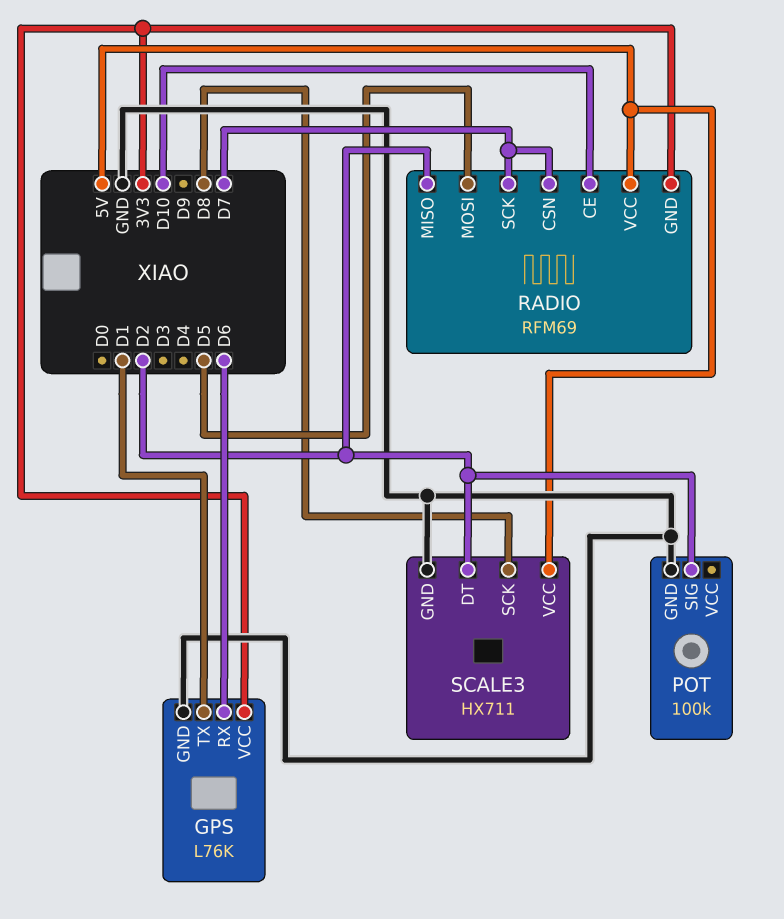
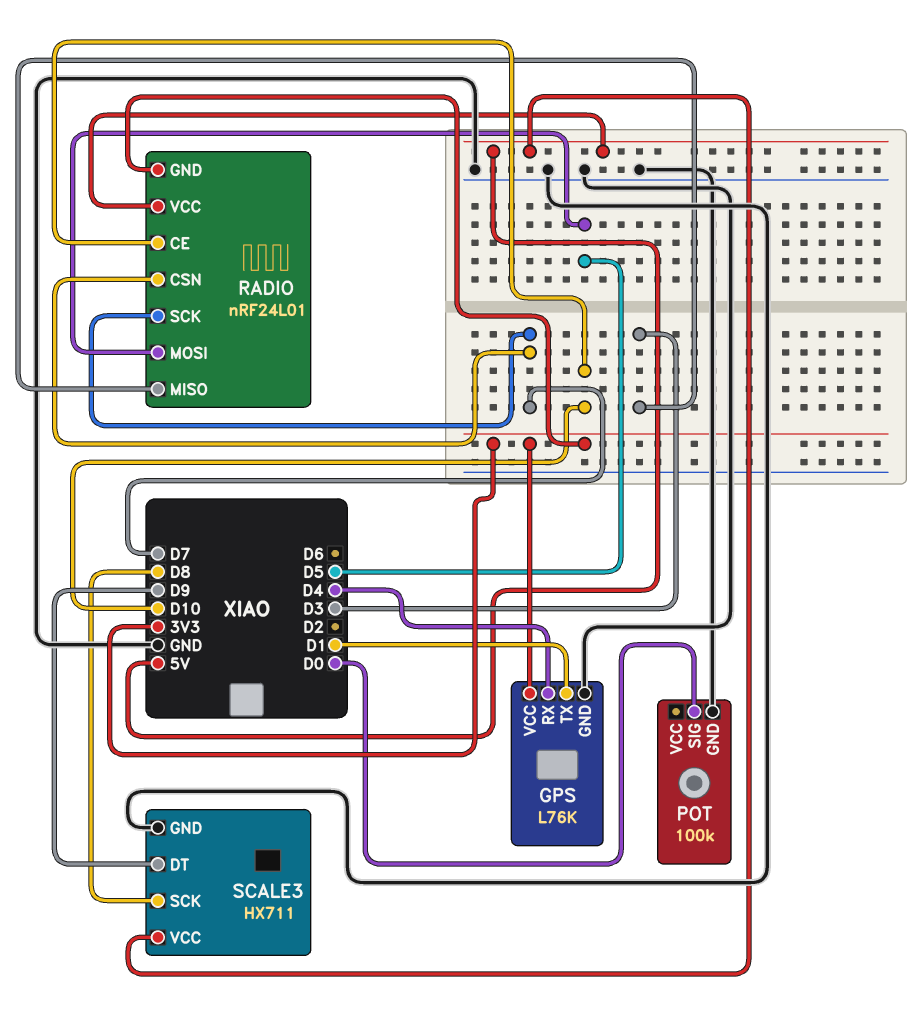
GPS pin RX: D6 -> D4
POT pin SIG: D2 -> D0
RADIO: RFM69 -> nRF24L01
RADIO pin MISO: D2 -> D3
SCALE3 pin DT: D2 -> D9

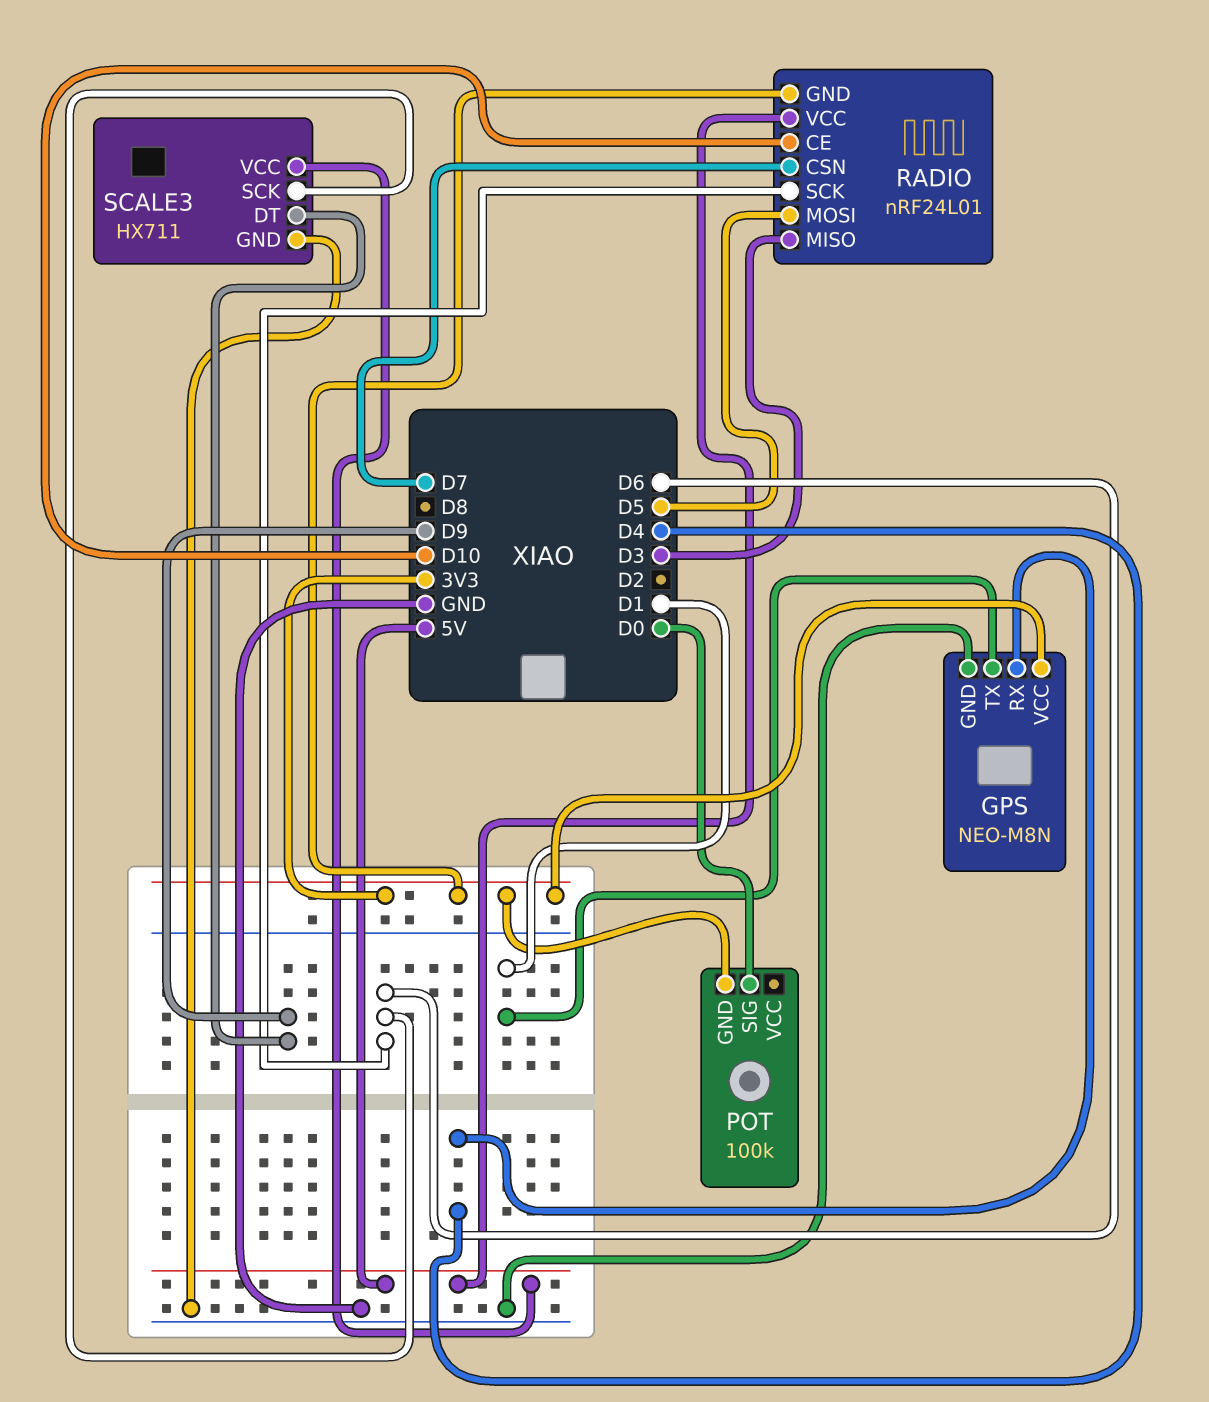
GPS: L76K -> NEO-M8N
POT pin GND: GND -> 3V3
RADIO pin SCK: D7 -> D6
SCALE3 pin SCK: D8 -> D6

